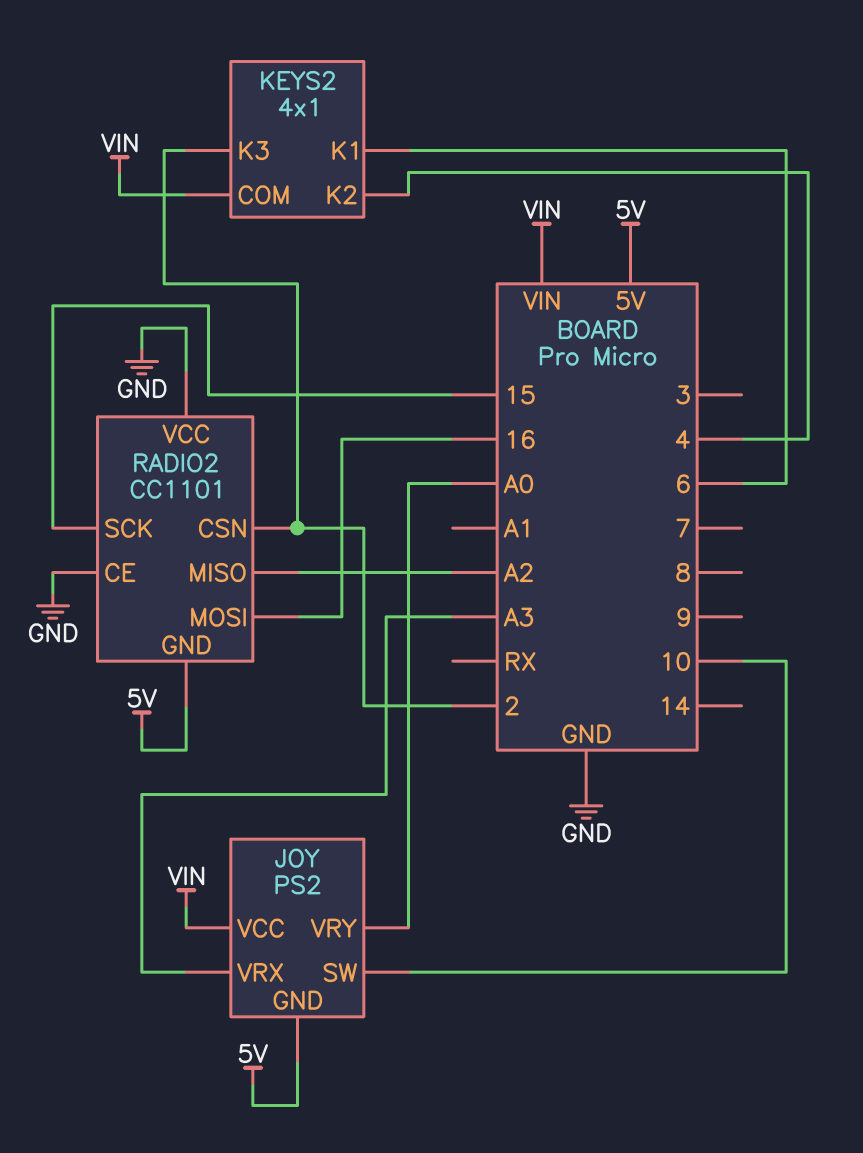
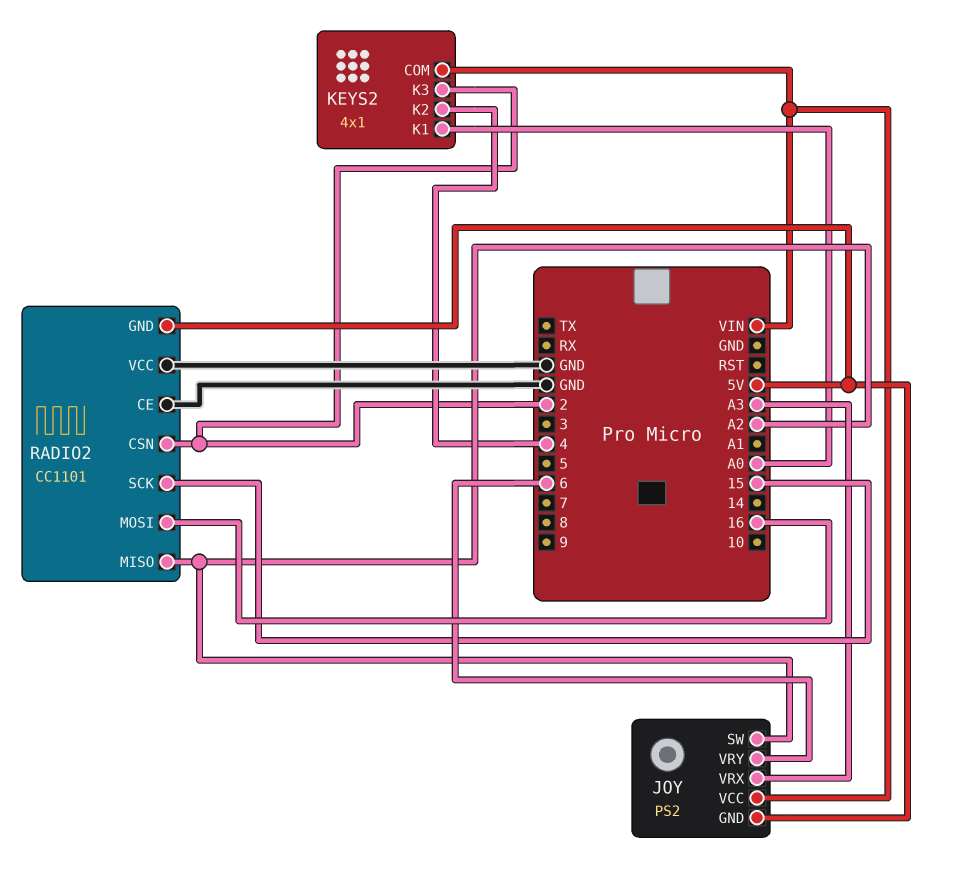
JOY pin SW: 10 -> A2
JOY pin VRY: A0 -> 6
KEYS2 pin K1: 6 -> A0

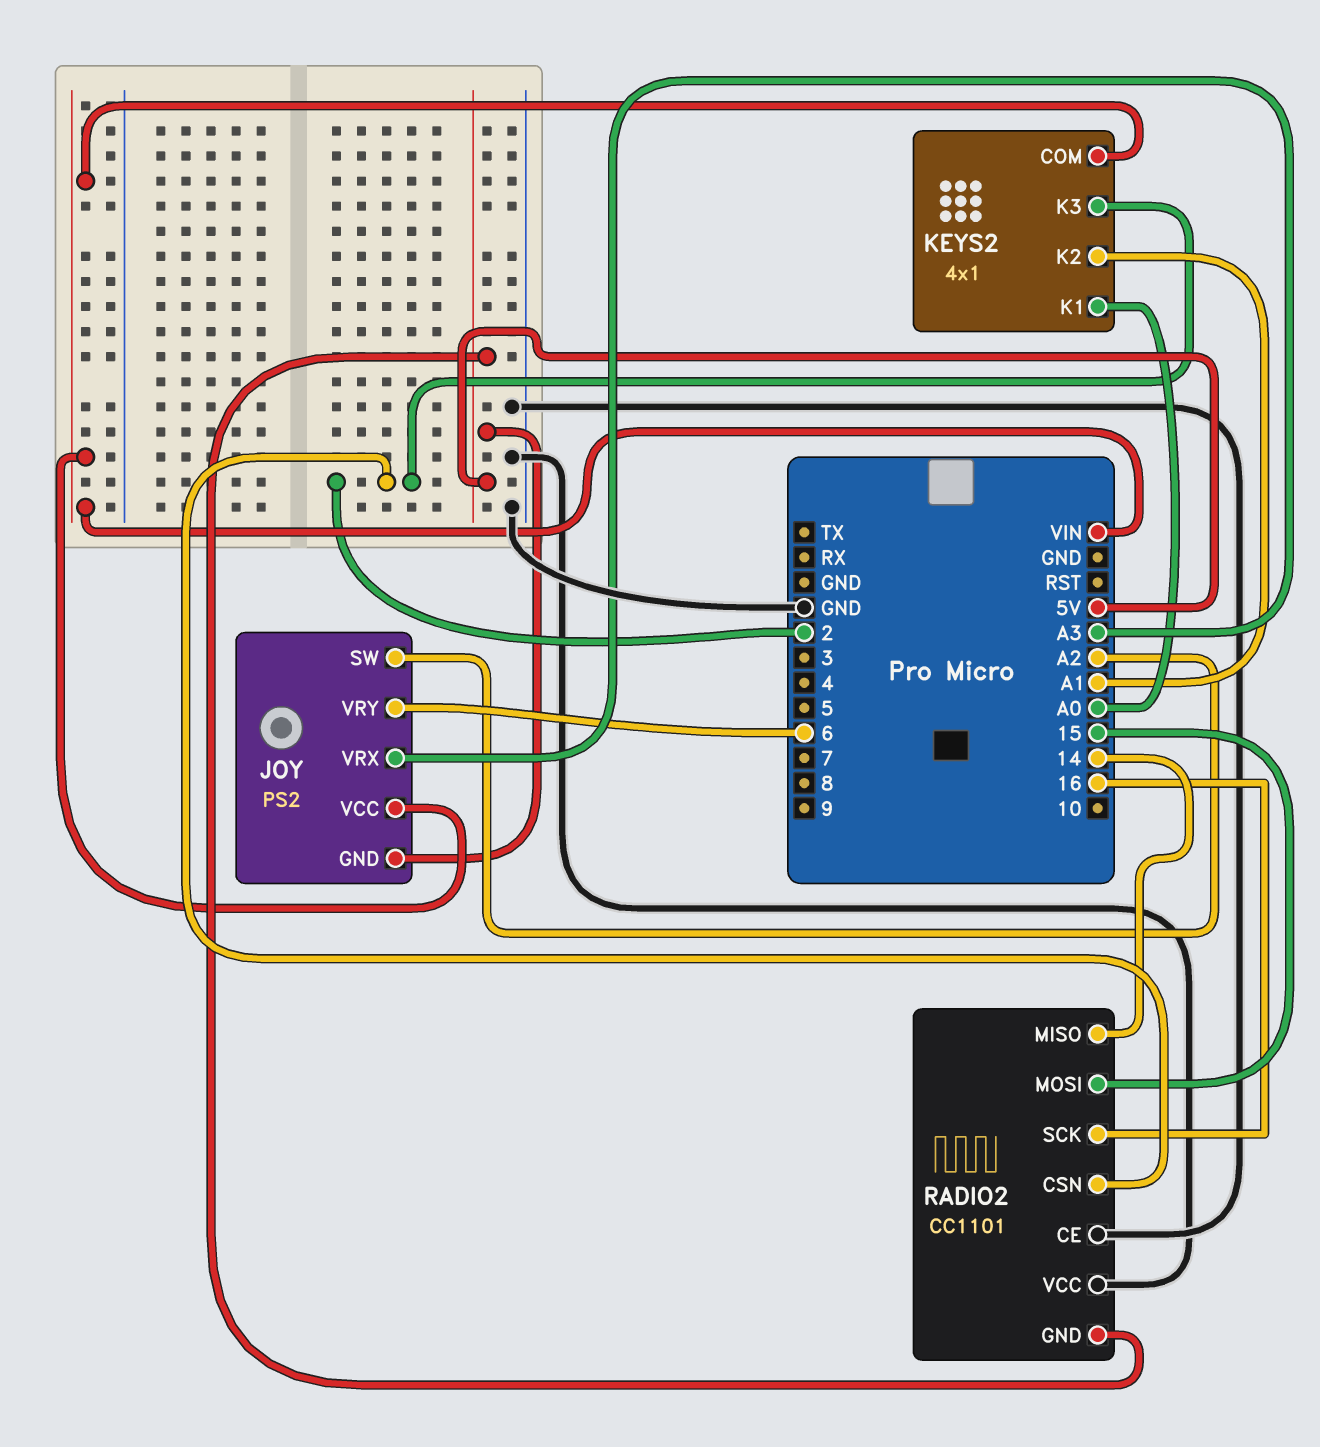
KEYS2 pin K2: 4 -> A1
RADIO2 pin MISO: A2 -> 14
RADIO2 pin MOSI: 16 -> 15
RADIO2 pin SCK: 15 -> 16

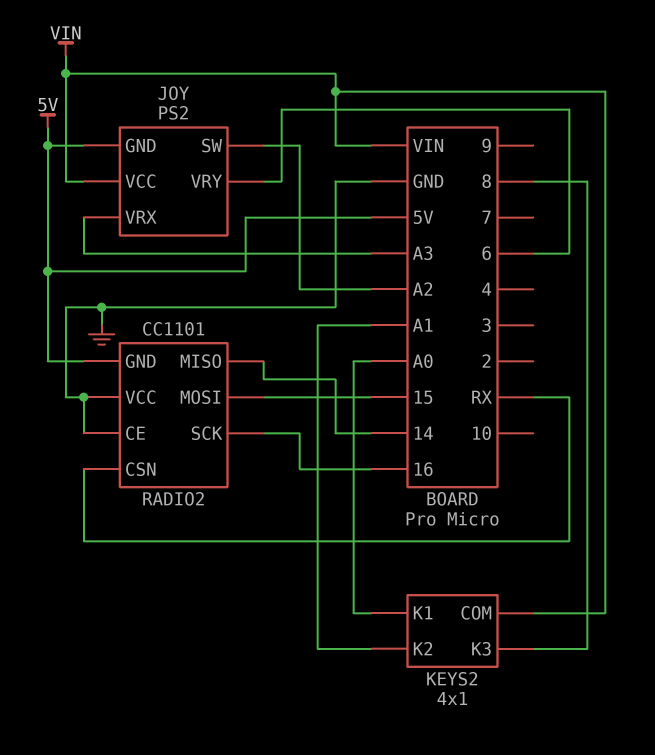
KEYS2 pin K3: 2 -> 8
RADIO2 pin CSN: 2 -> RX

